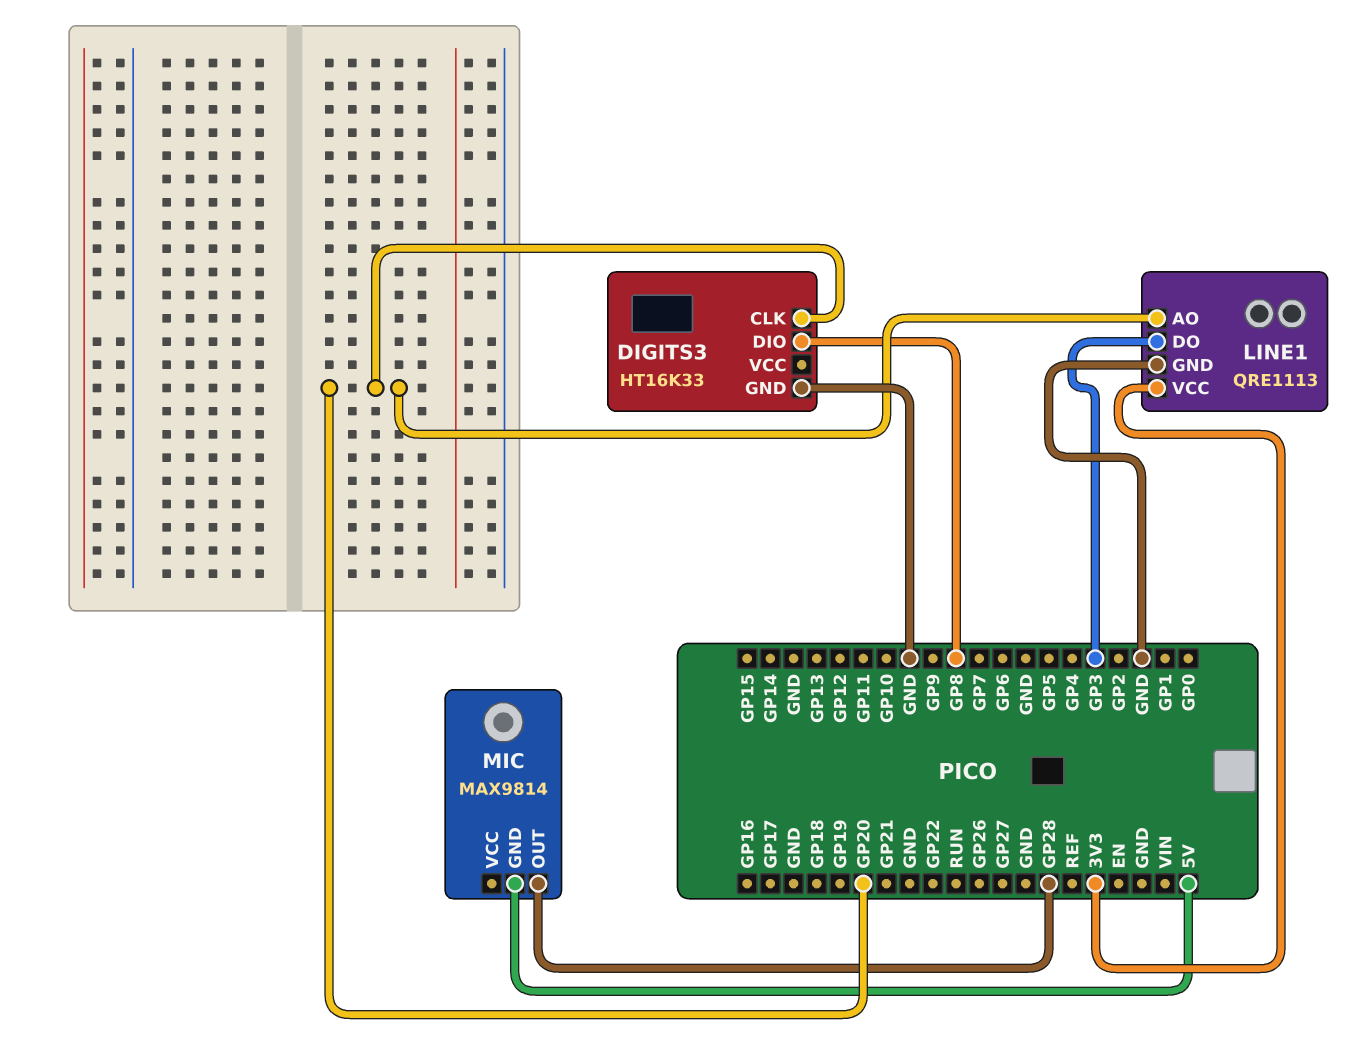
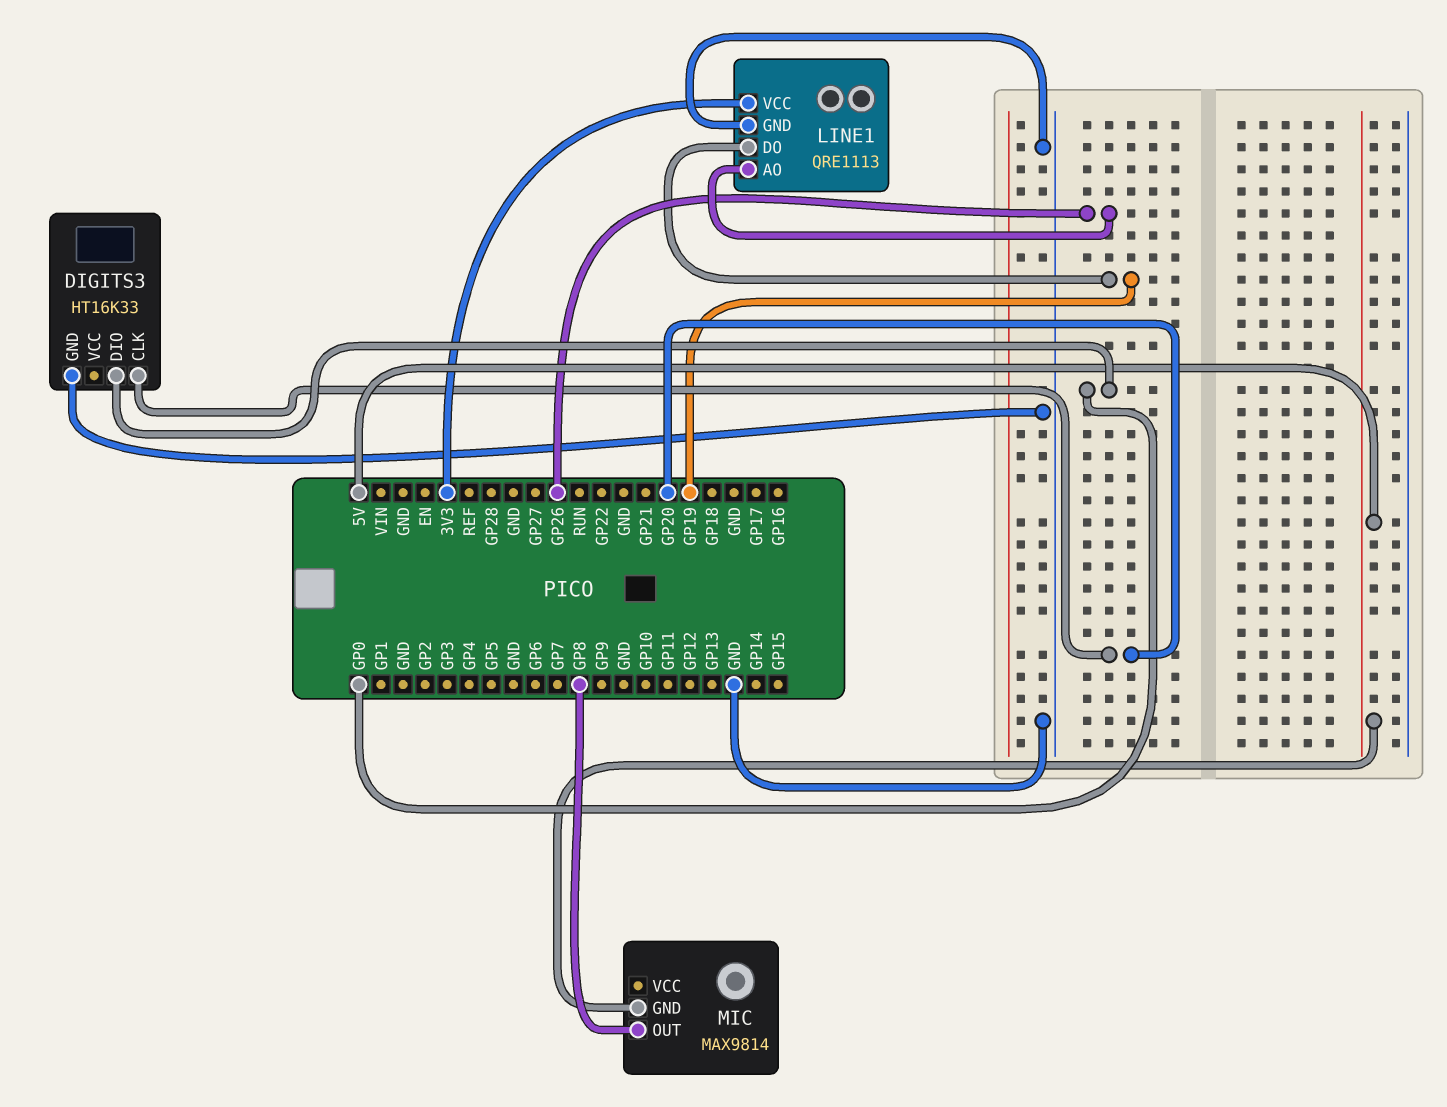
DIGITS3 pin DIO: GP8 -> GP0
LINE1 pin AO: GP20 -> GP26
LINE1 pin DO: GP3 -> GP19
MIC pin OUT: GP28 -> GP8

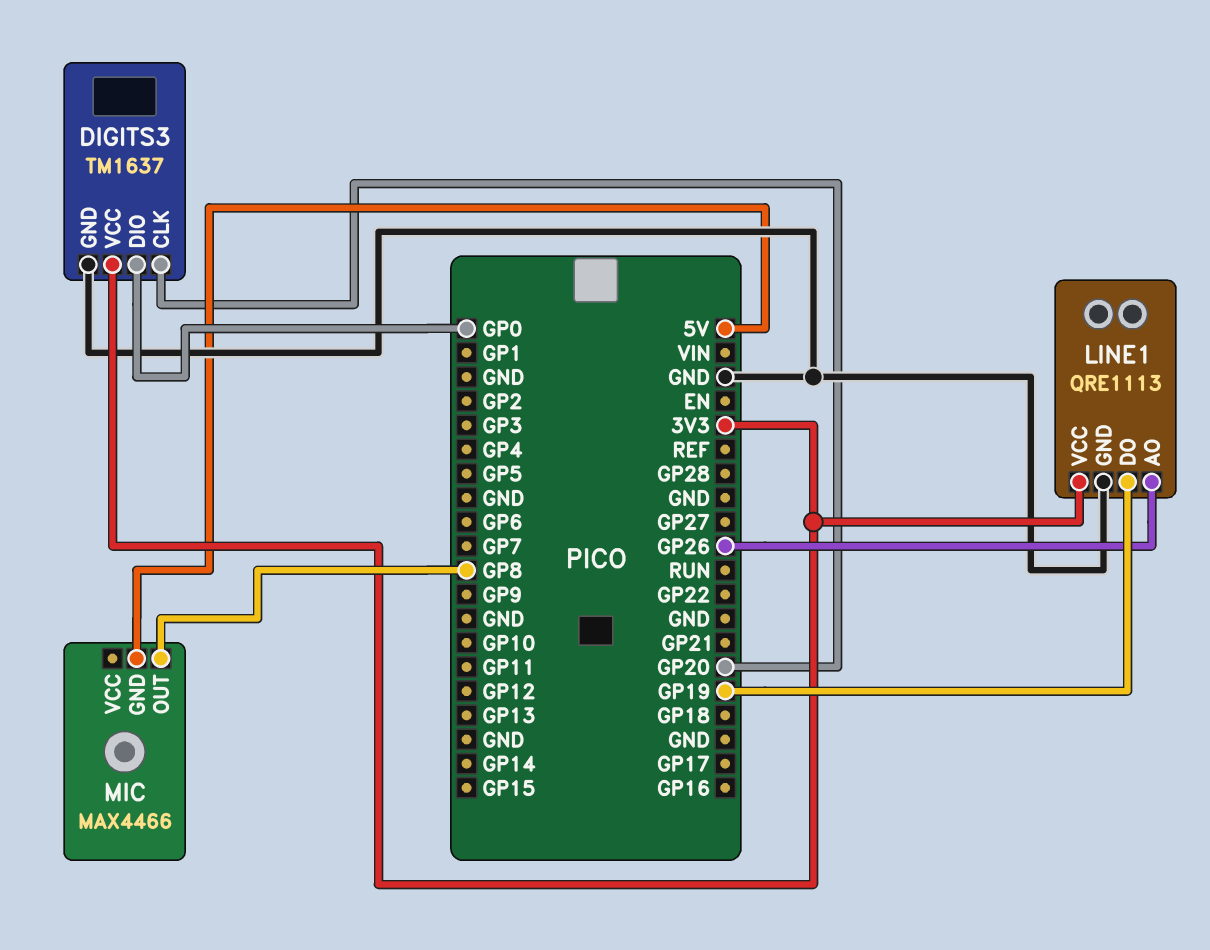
DIGITS3: HT16K33 -> TM1637
DIGITS3 pin VCC: none -> 3V3
MIC: MAX9814 -> MAX4466

